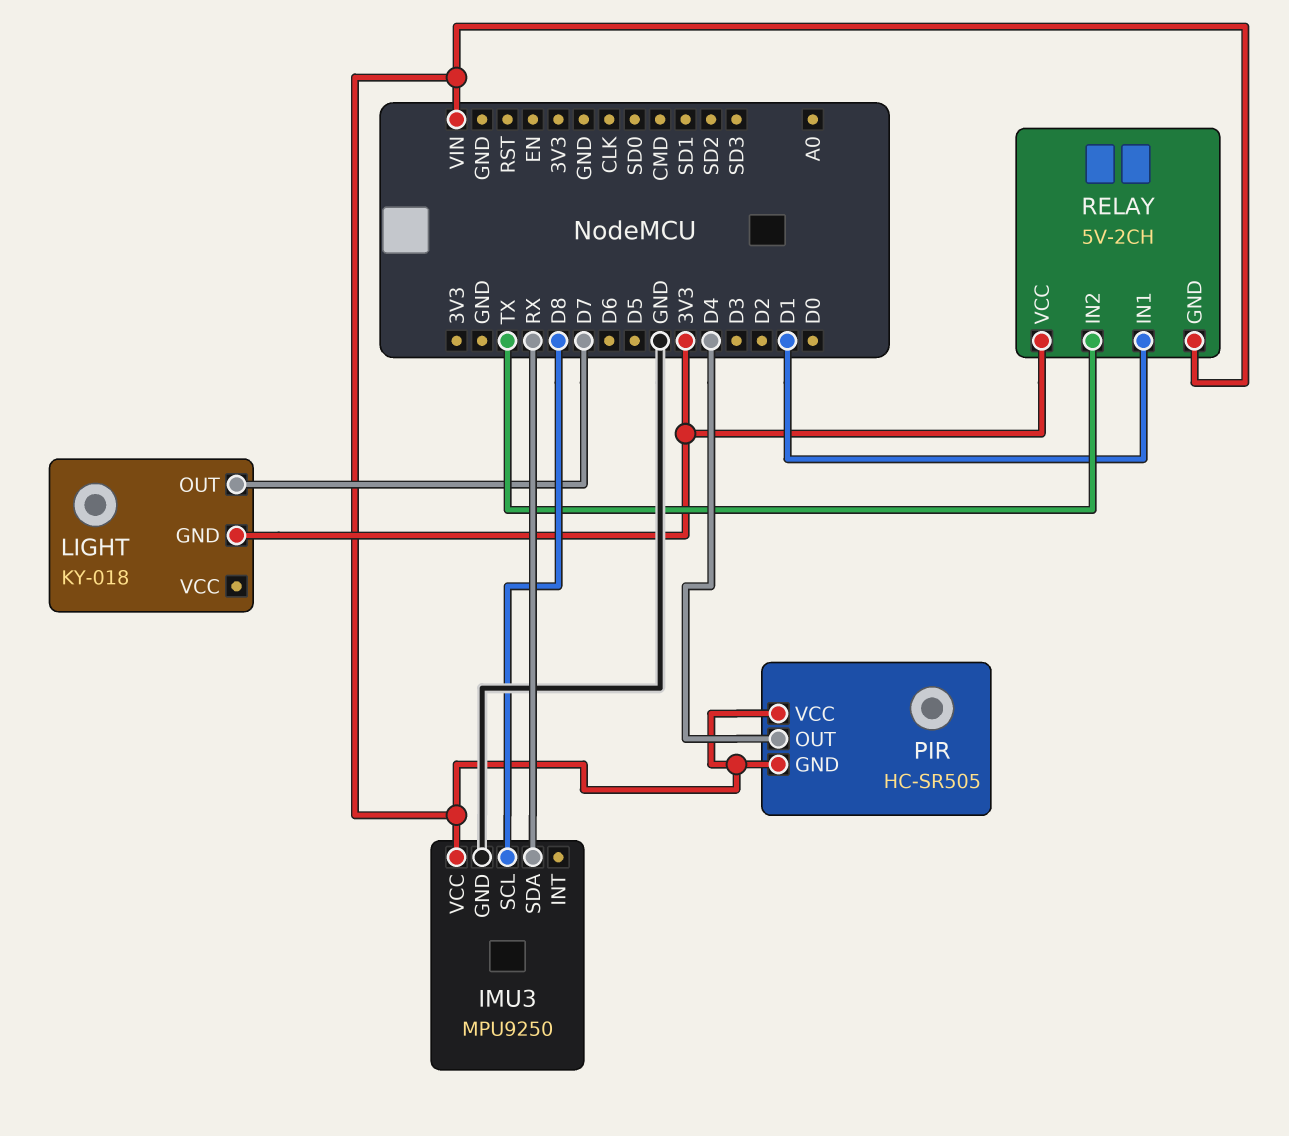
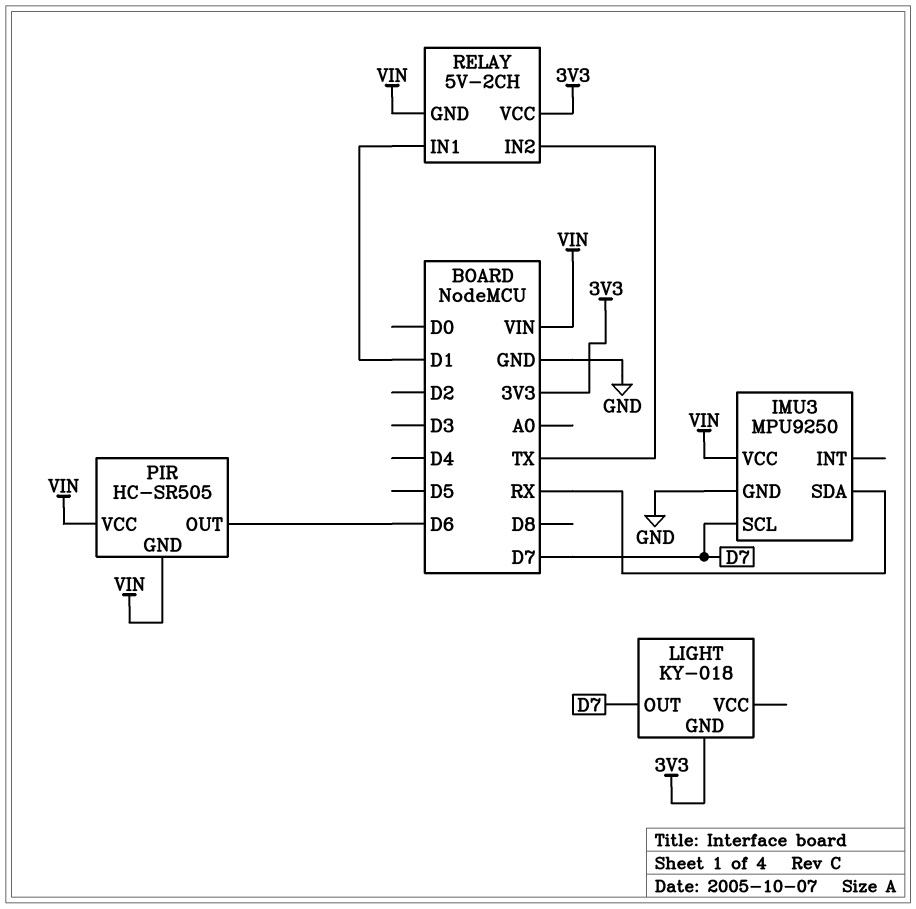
IMU3 pin SCL: D8 -> D7
PIR pin OUT: D4 -> D6

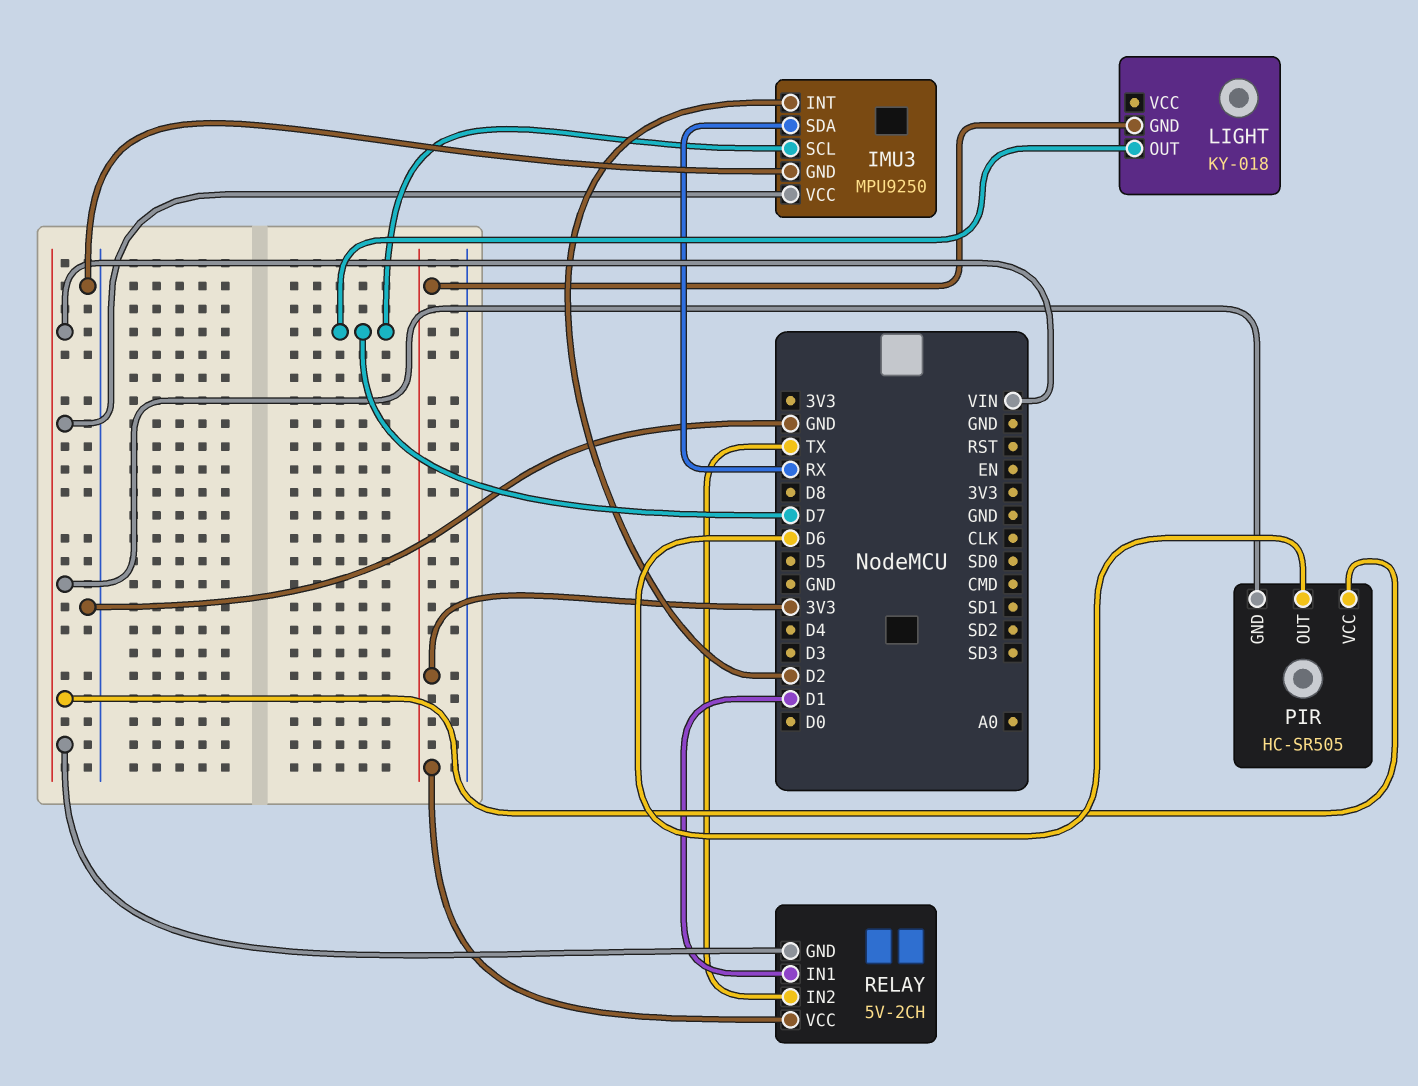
IMU3 pin INT: none -> D2

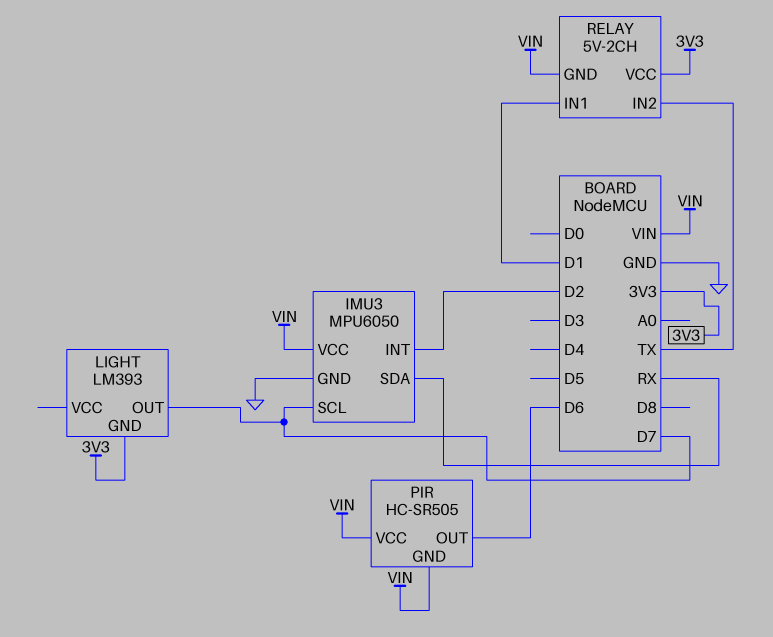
IMU3: MPU9250 -> MPU6050
LIGHT: KY-018 -> LM393

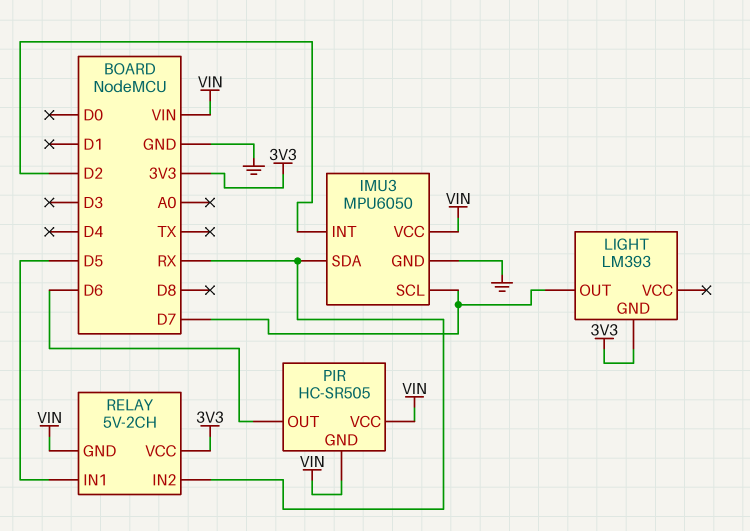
RELAY pin IN1: D1 -> D5
RELAY pin IN2: TX -> RX

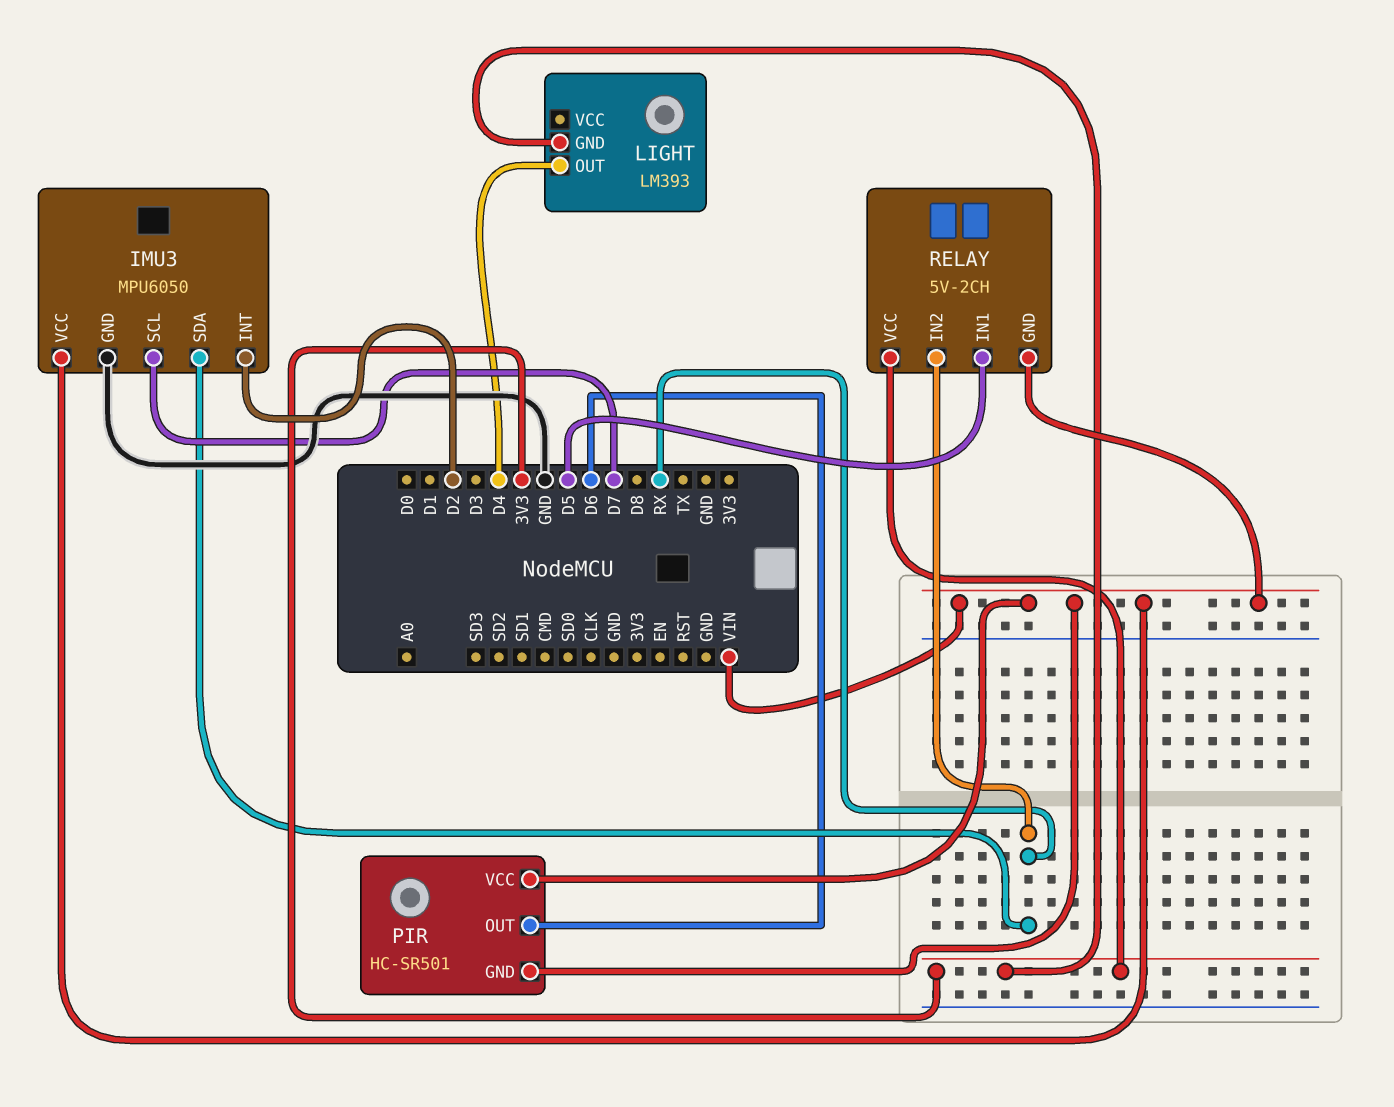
LIGHT pin OUT: D7 -> D4
PIR: HC-SR505 -> HC-SR501

